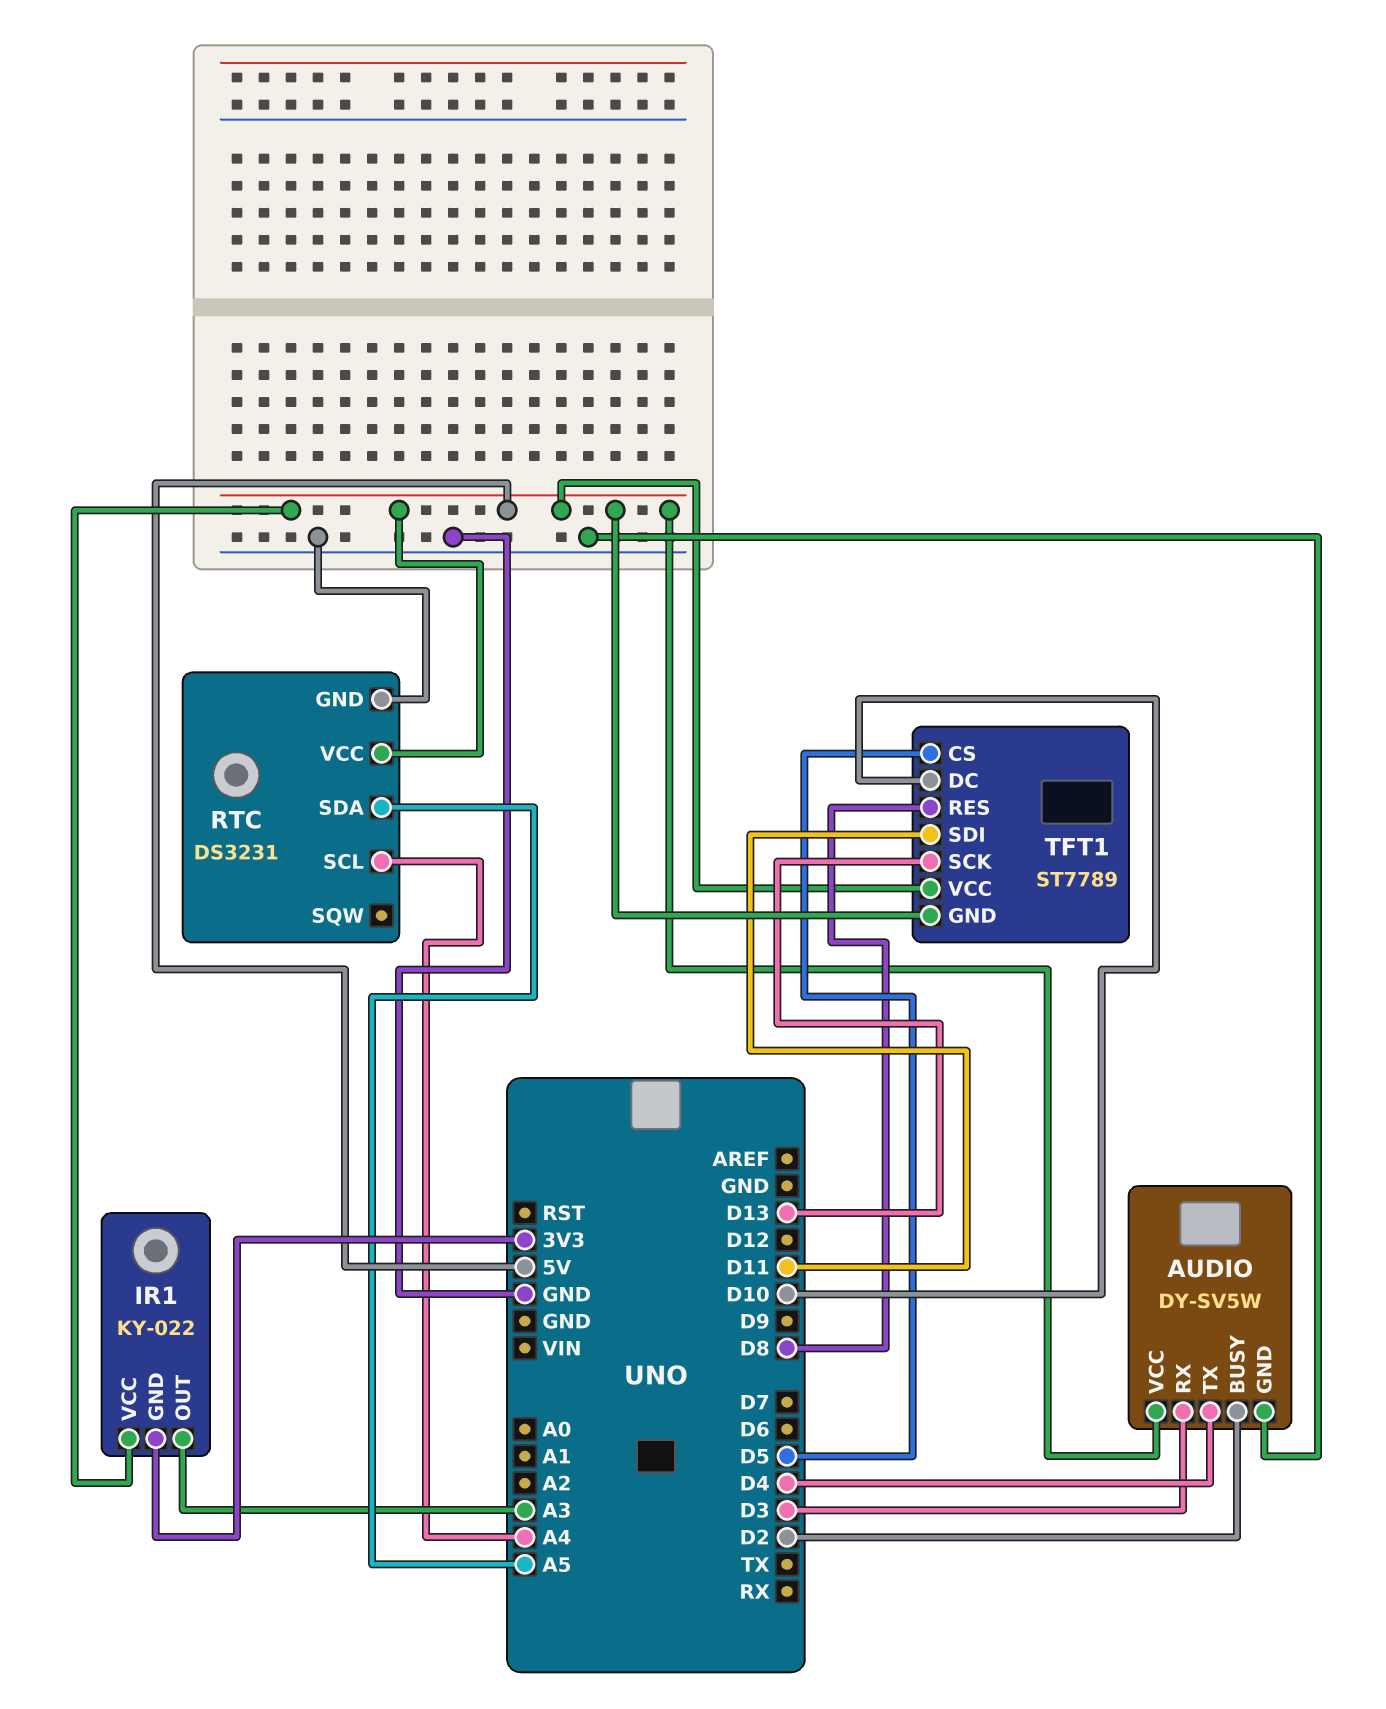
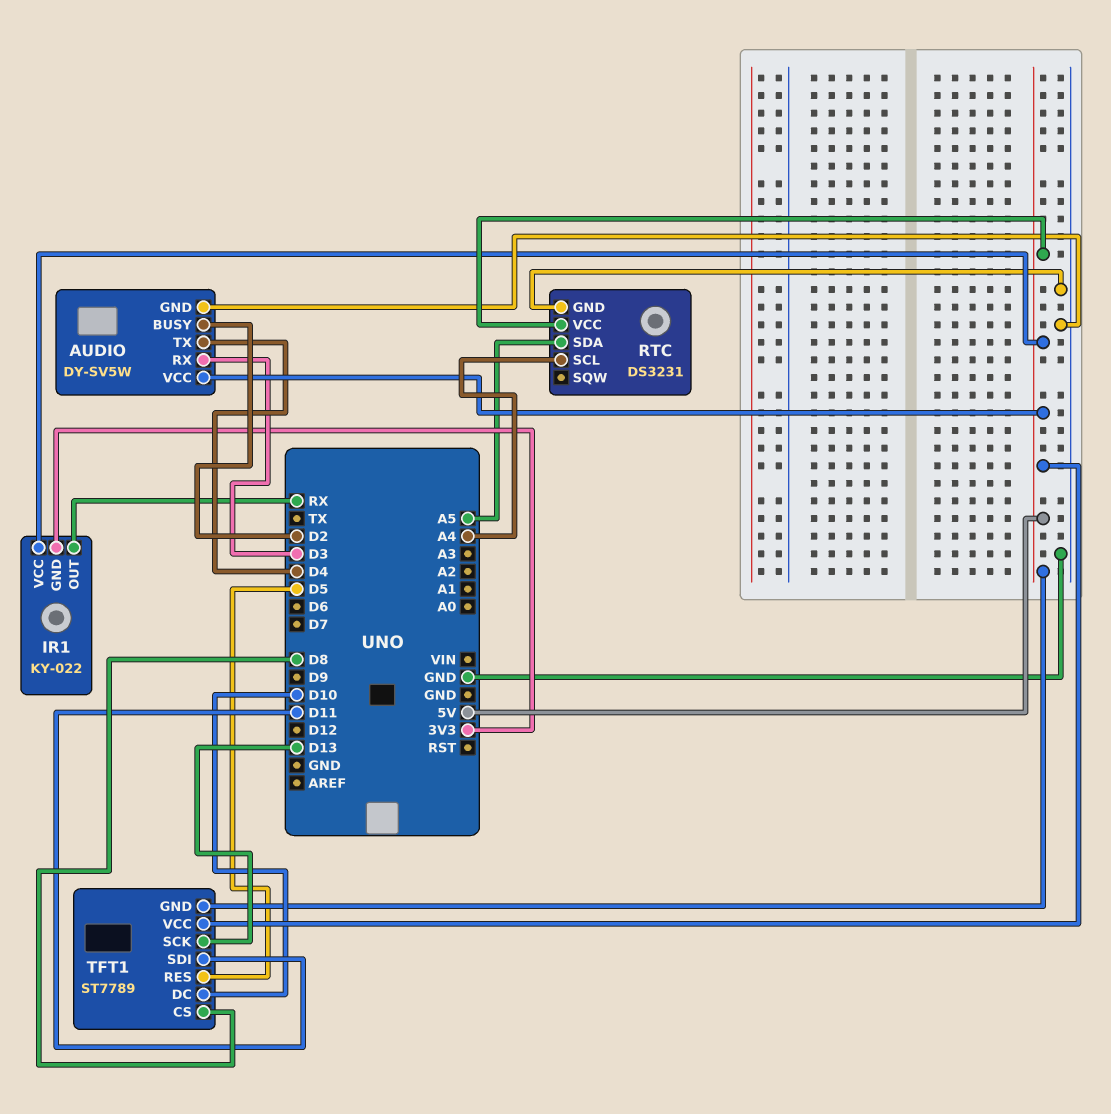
IR1 pin OUT: A3 -> RX
TFT1 pin CS: D5 -> D8
TFT1 pin RES: D8 -> D5

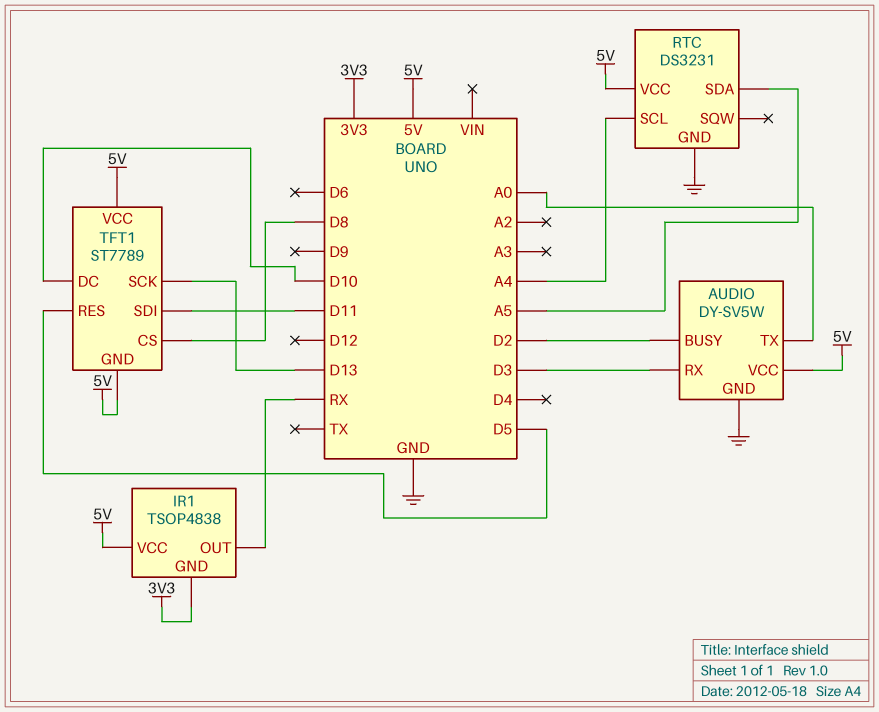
AUDIO pin TX: D4 -> A0
IR1: KY-022 -> TSOP4838

